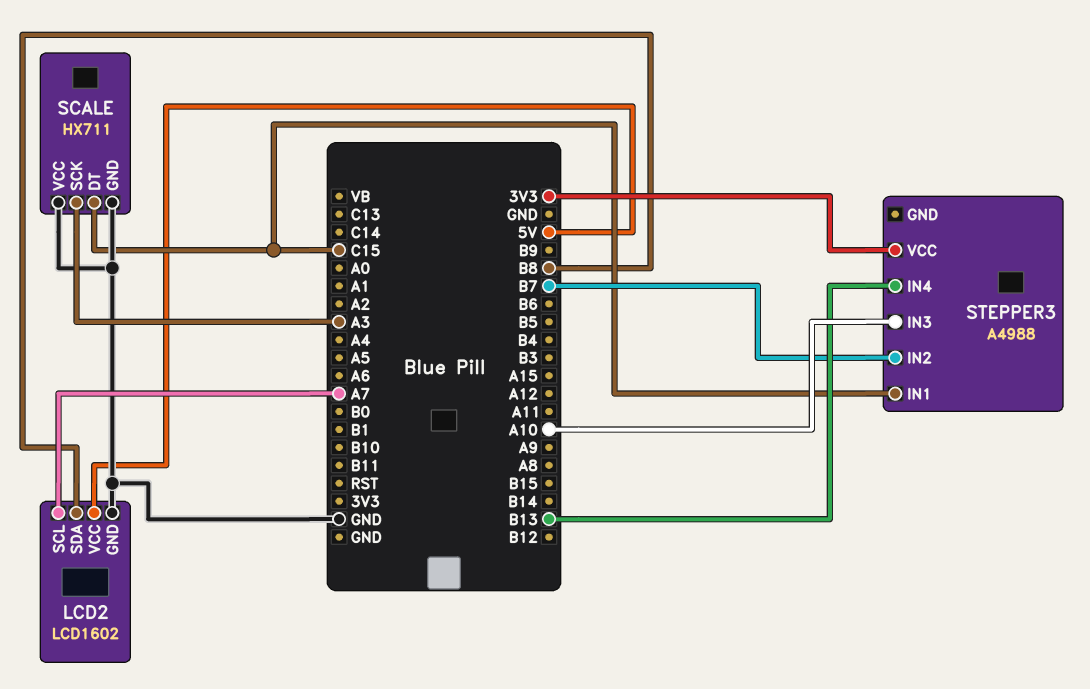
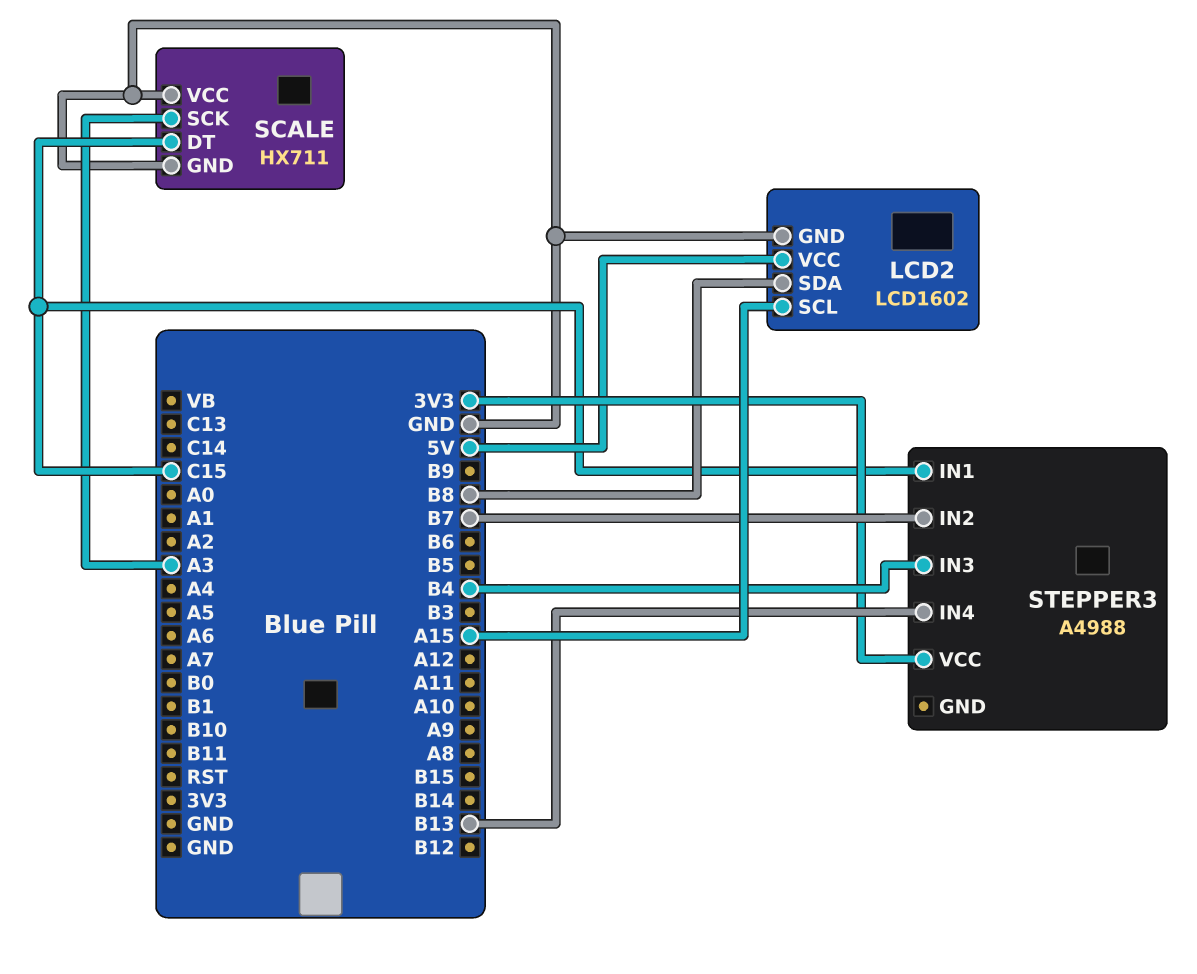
LCD2 pin SCL: A7 -> A15
STEPPER3 pin IN3: A10 -> B4

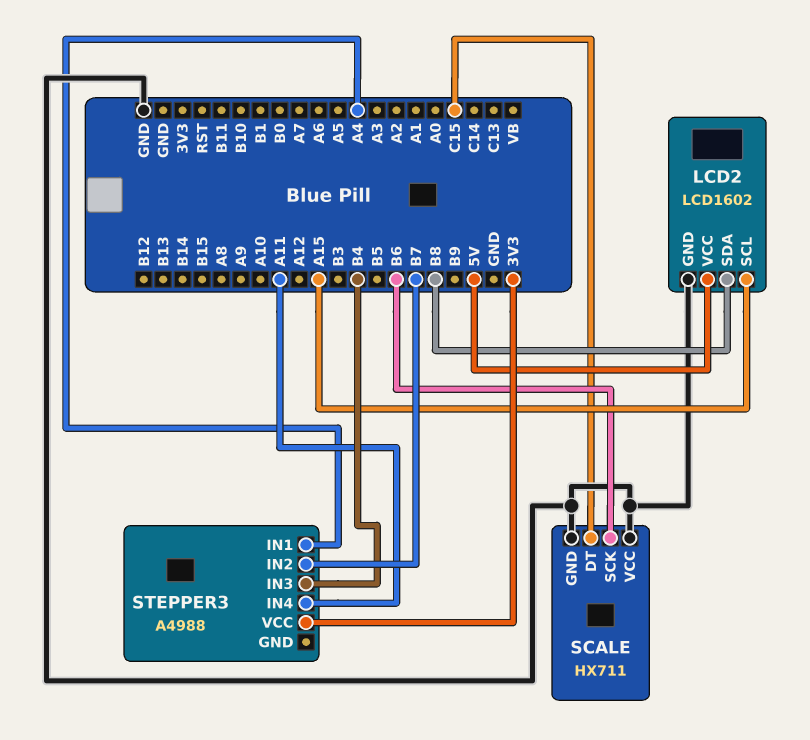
SCALE pin SCK: A3 -> B6
STEPPER3 pin IN1: C15 -> A4
STEPPER3 pin IN4: B13 -> A11

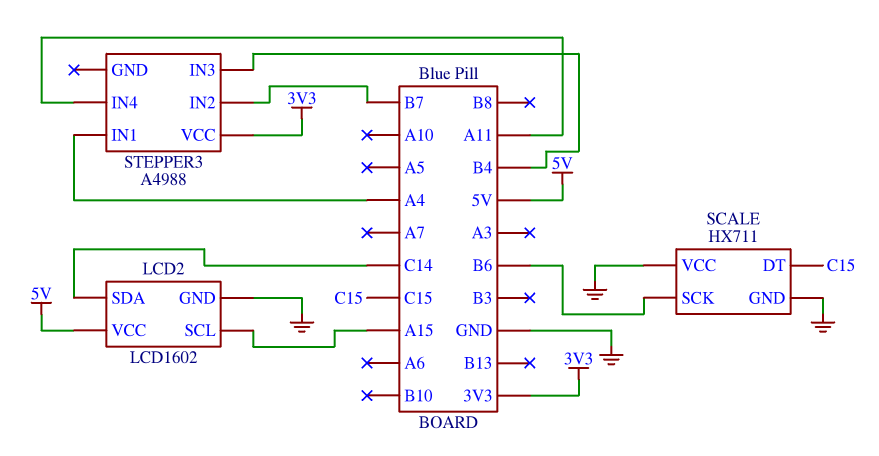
LCD2 pin SDA: B8 -> C14

